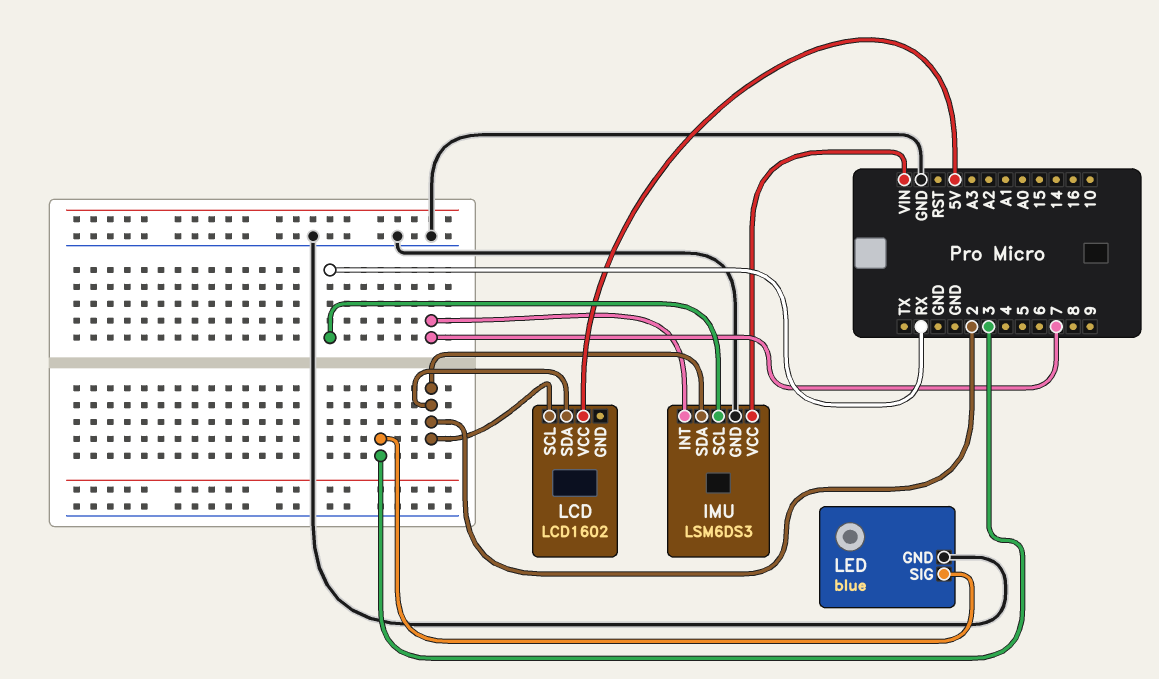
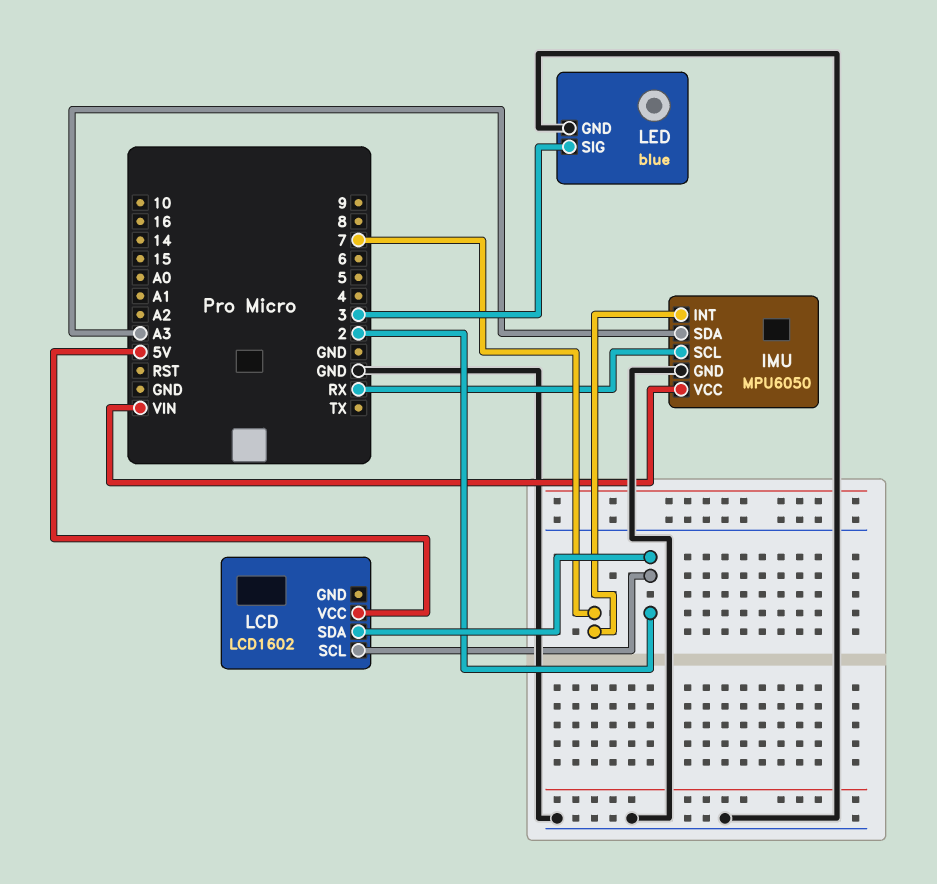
IMU: LSM6DS3 -> MPU6050
IMU pin SDA: 2 -> A3

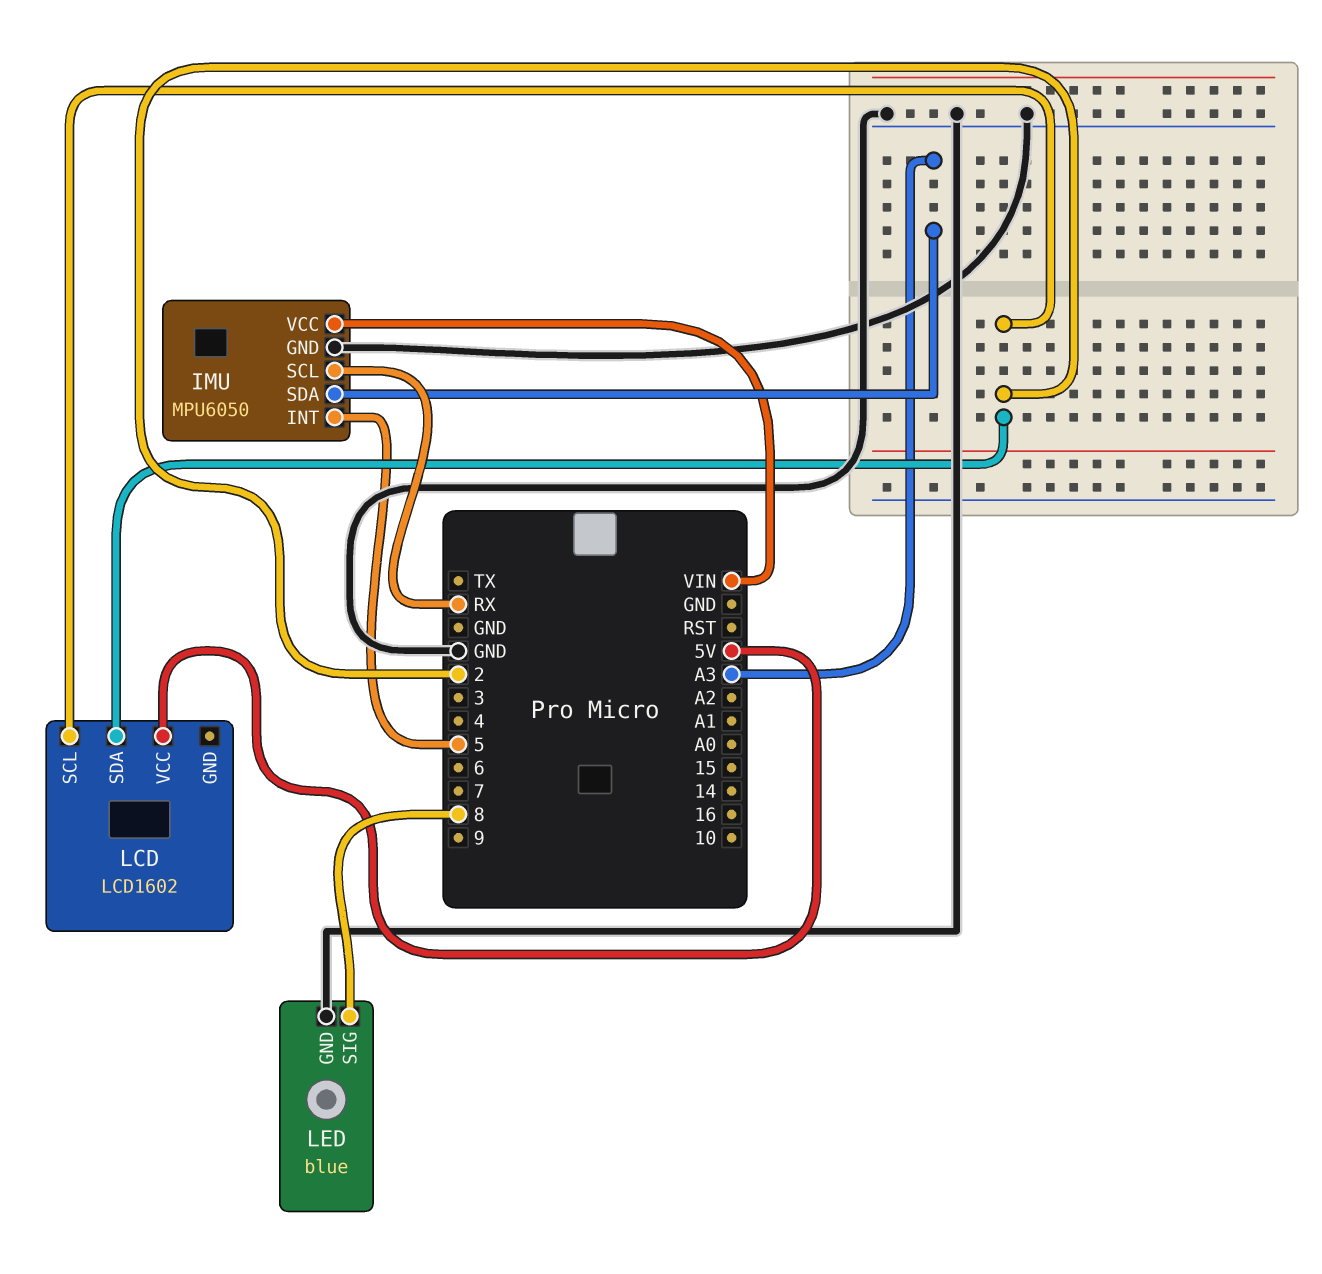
IMU pin INT: 7 -> 5
LED pin SIG: 3 -> 8

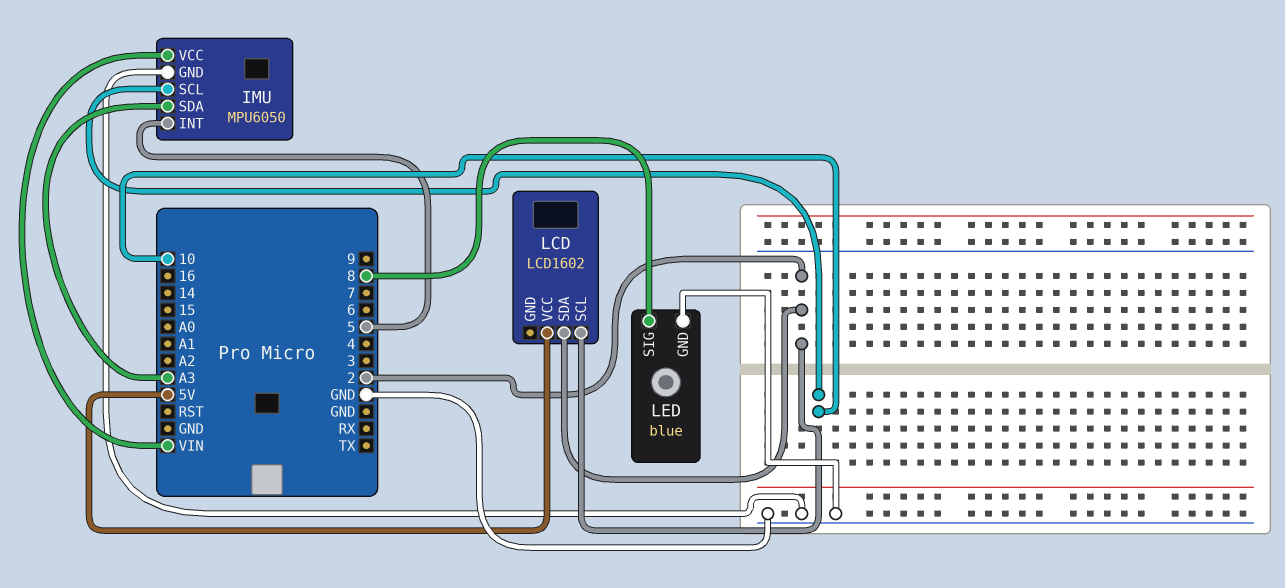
IMU pin SCL: RX -> 10

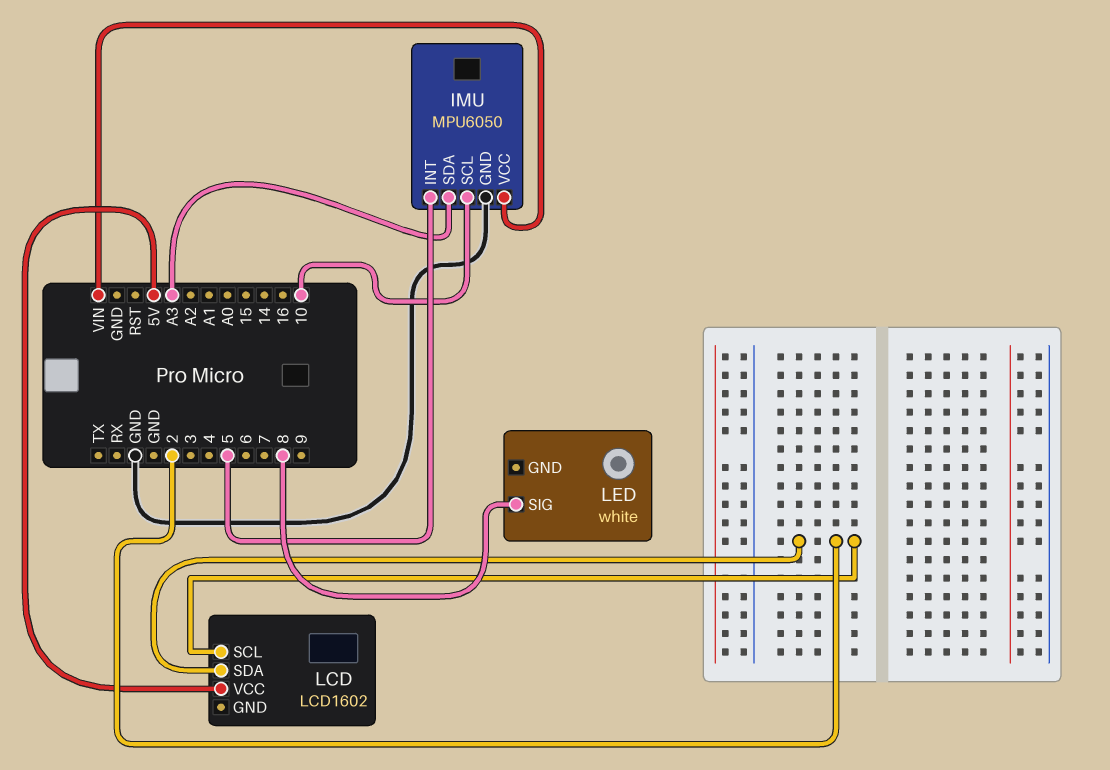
LED: blue -> white
LED pin GND: GND -> none

